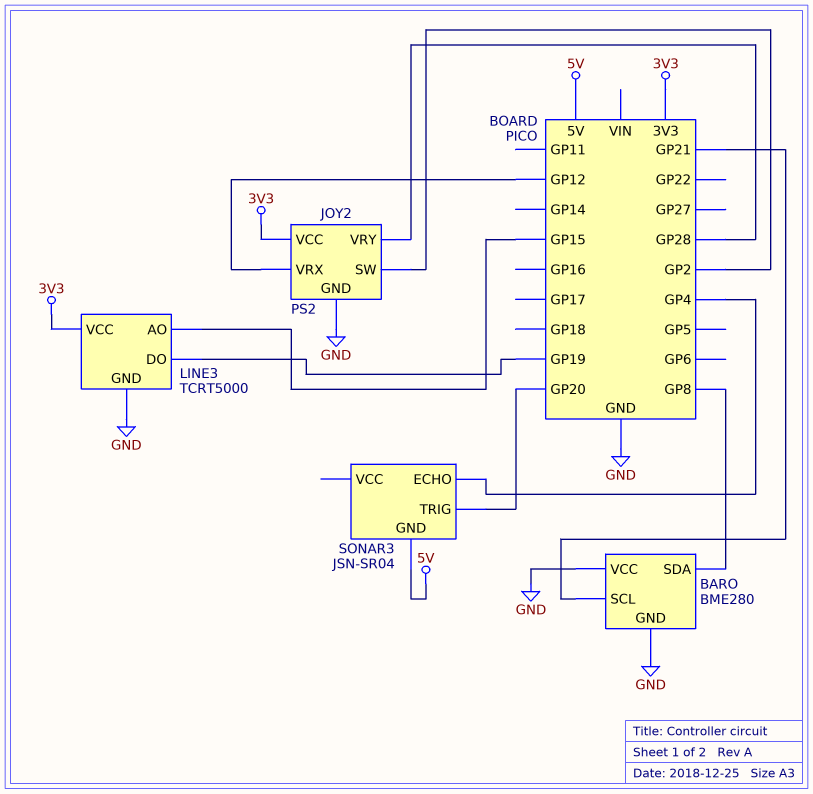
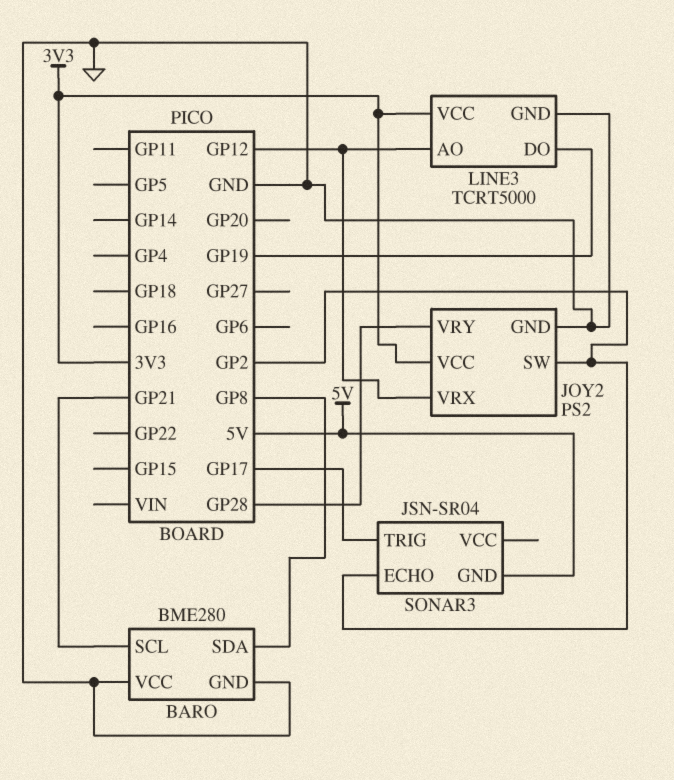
LINE3 pin AO: GP15 -> GP12
SONAR3 pin ECHO: GP4 -> GP2
SONAR3 pin TRIG: GP20 -> GP17

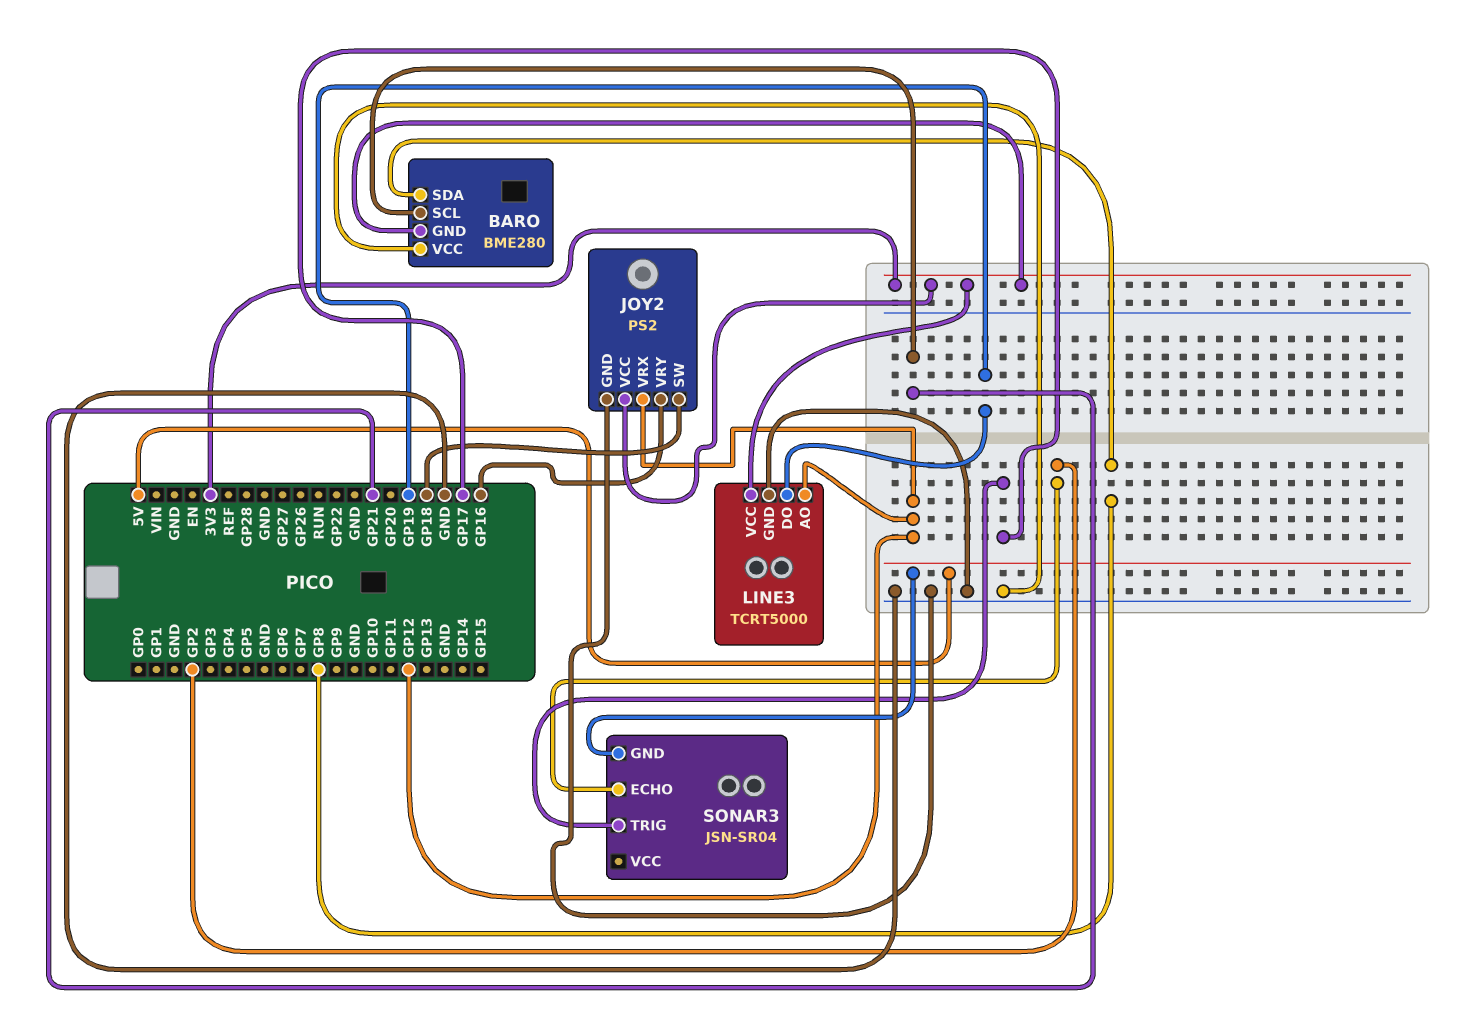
BARO pin GND: GND -> 3V3
JOY2 pin SW: GP2 -> GP18
JOY2 pin VRY: GP28 -> GP16

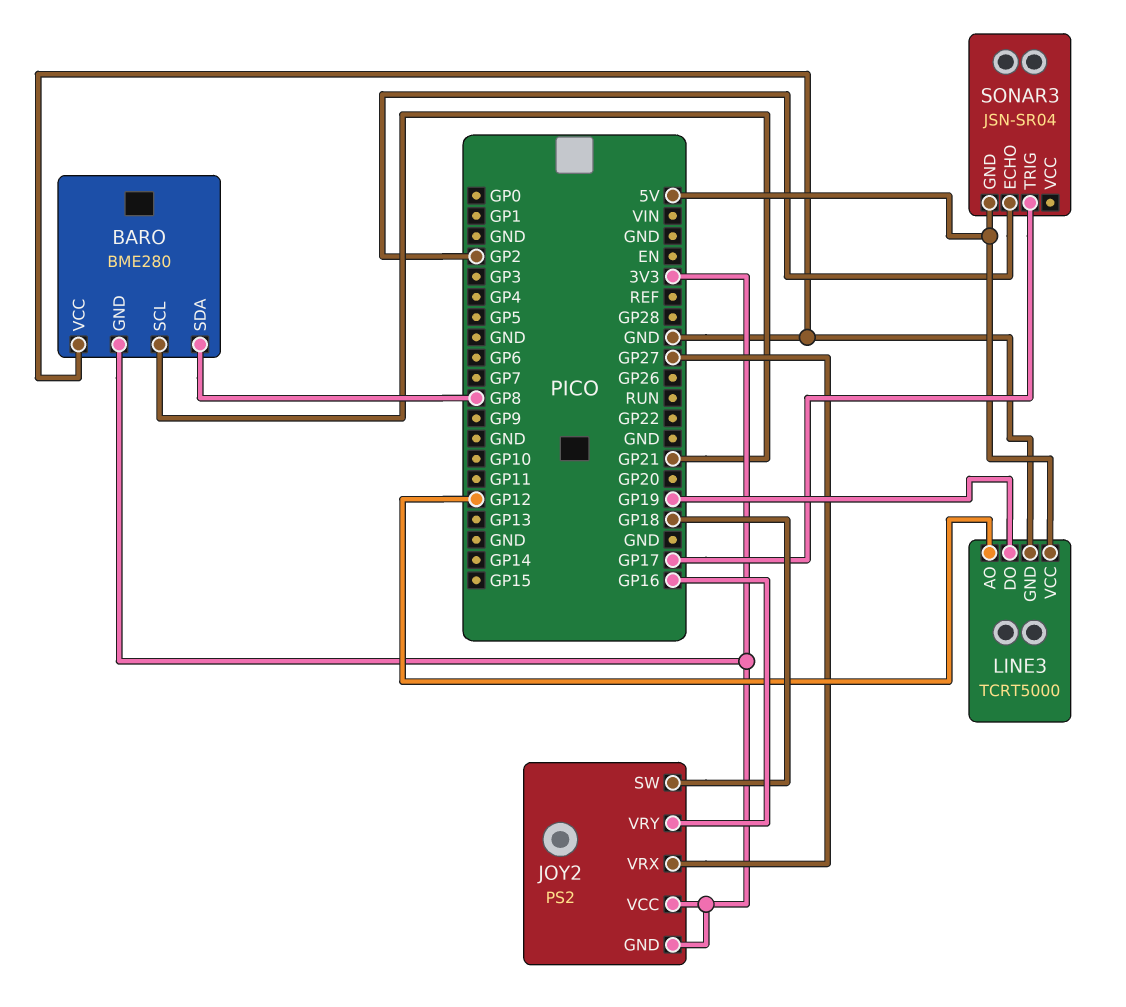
JOY2 pin GND: GND -> 3V3
JOY2 pin VRX: GP12 -> GP27
LINE3 pin VCC: 3V3 -> 5V

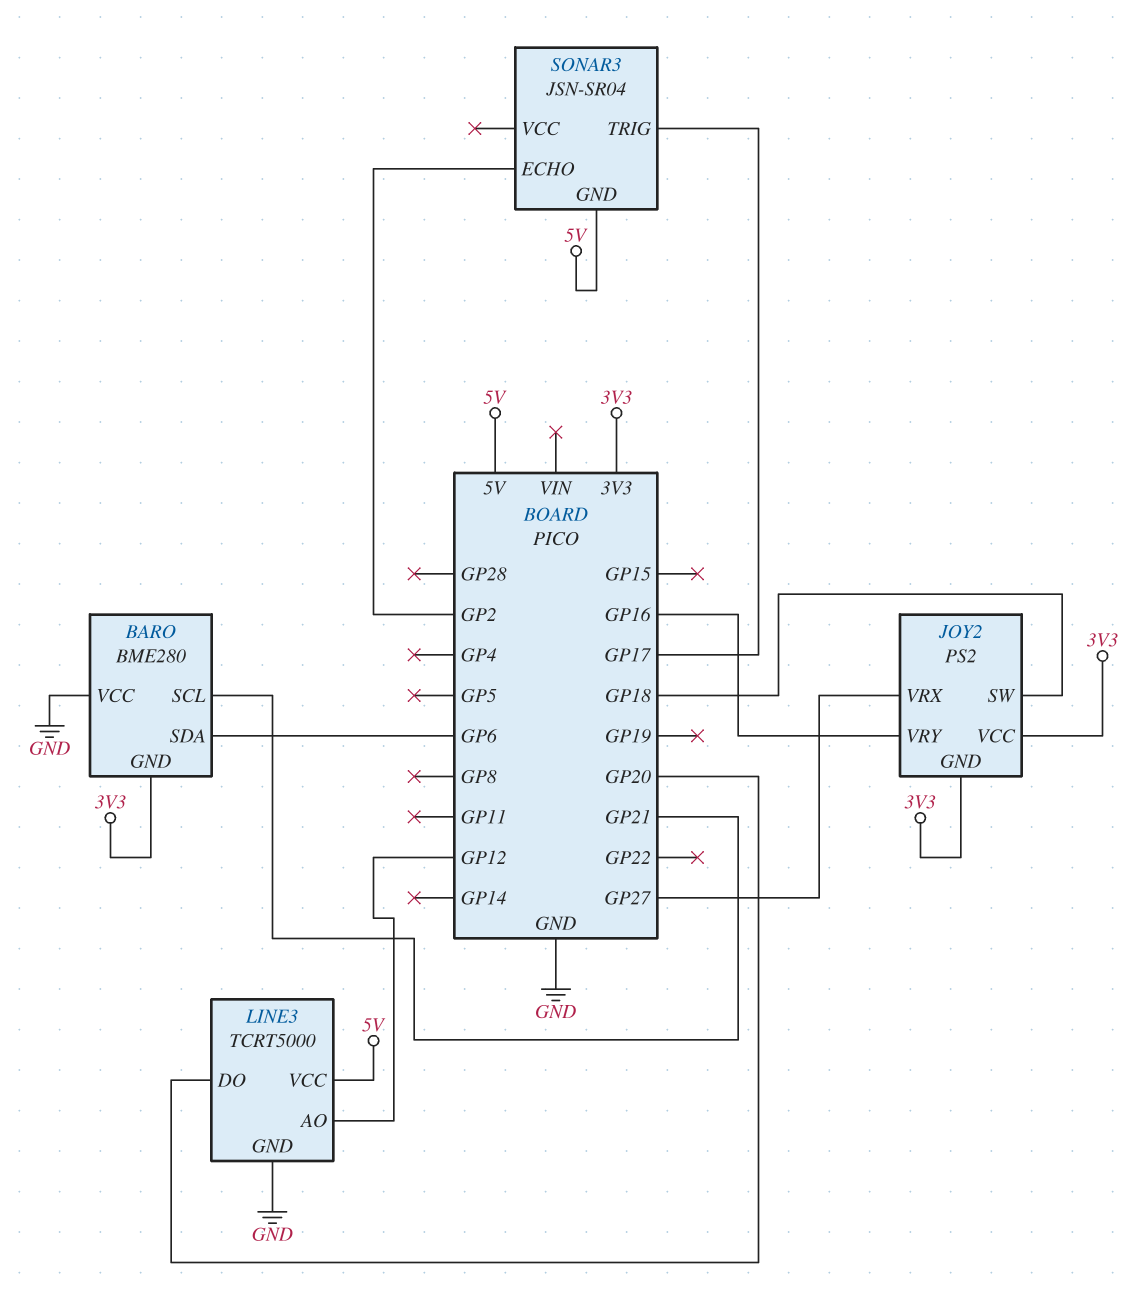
BARO pin SDA: GP8 -> GP6
LINE3 pin DO: GP19 -> GP20

